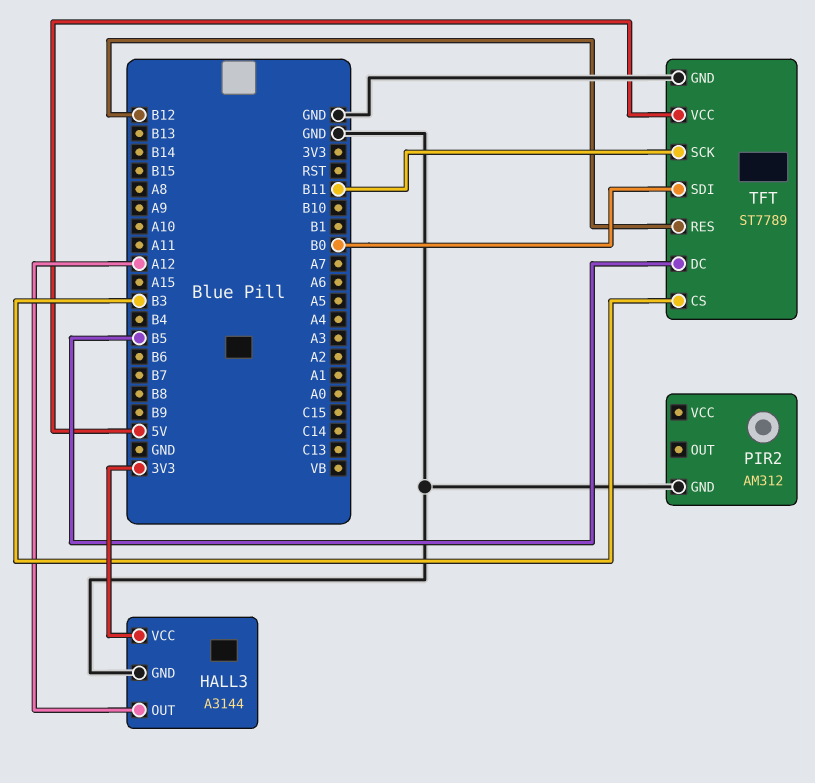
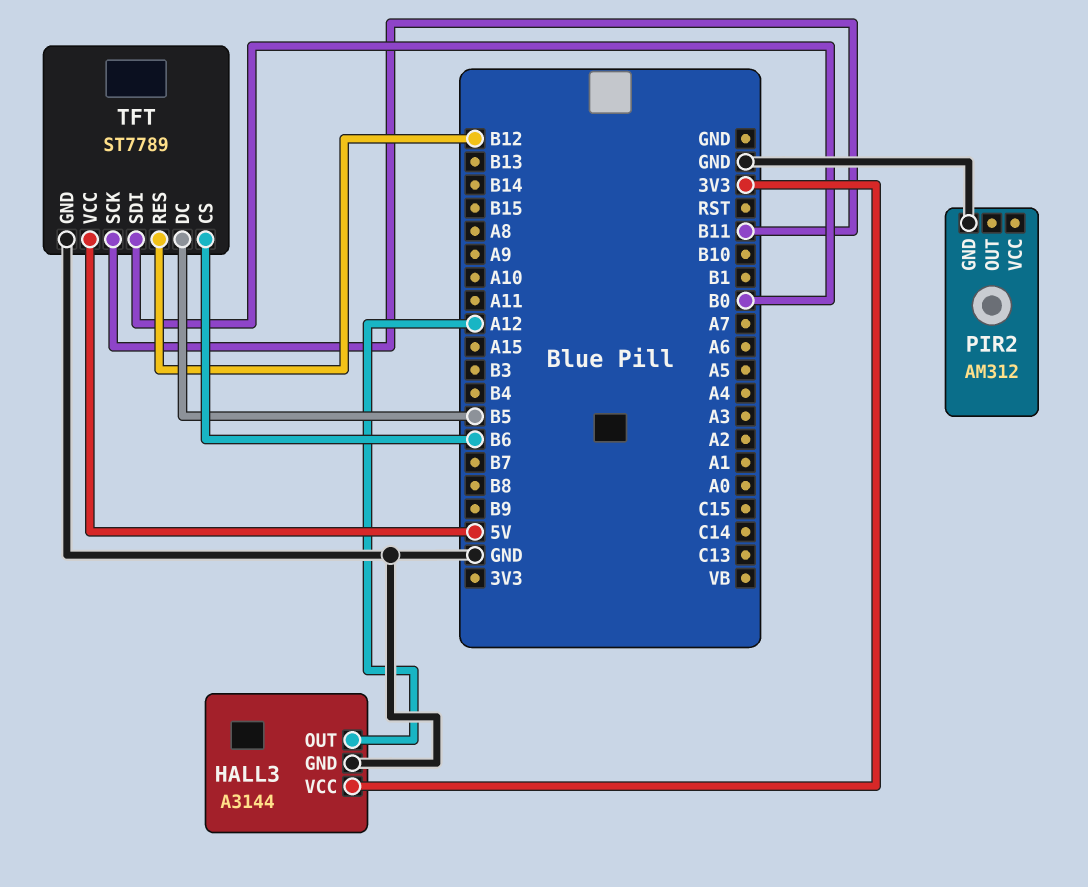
TFT pin CS: B3 -> B6

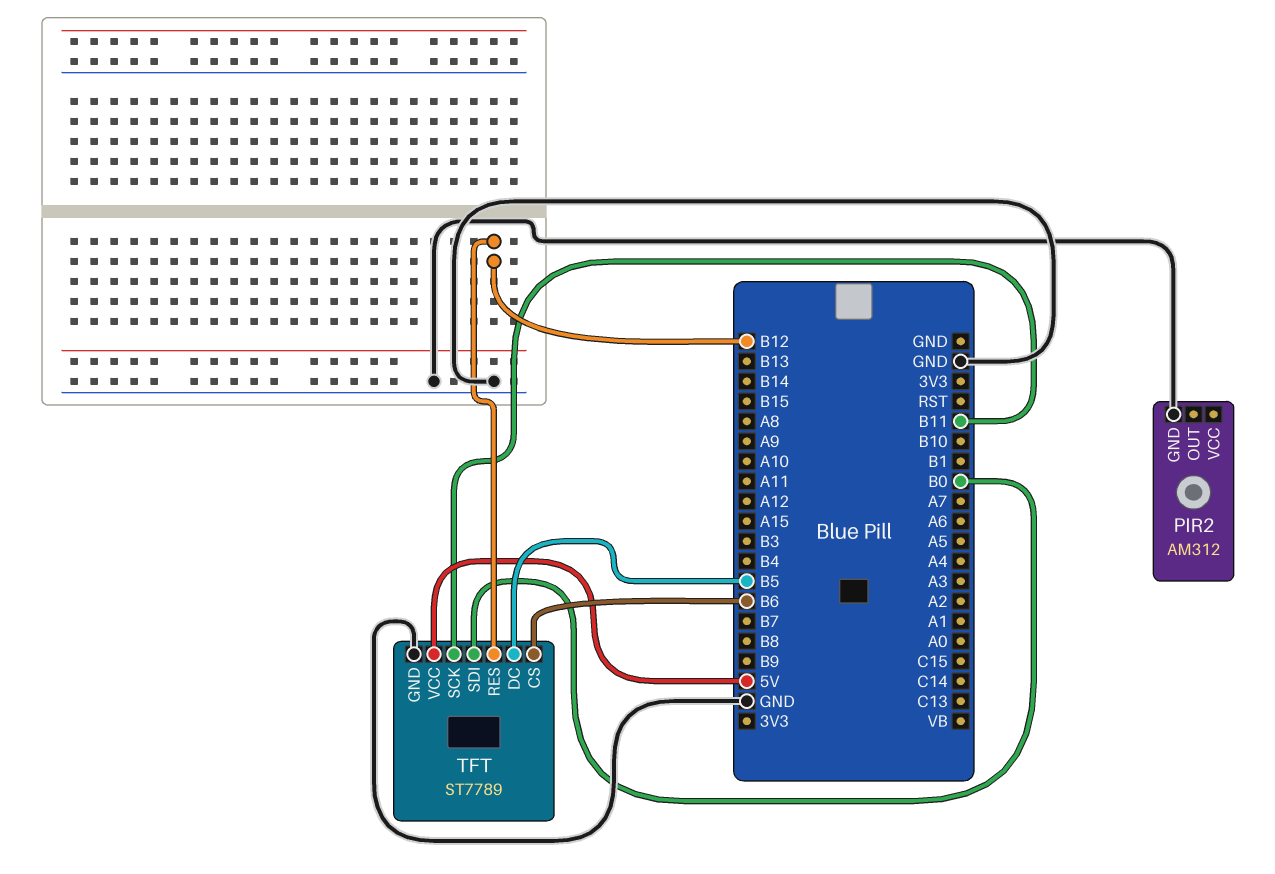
HALL3: A3144 -> none
HALL3 pin GND: GND -> none
HALL3 pin OUT: A12 -> none
HALL3 pin VCC: 3V3 -> none

